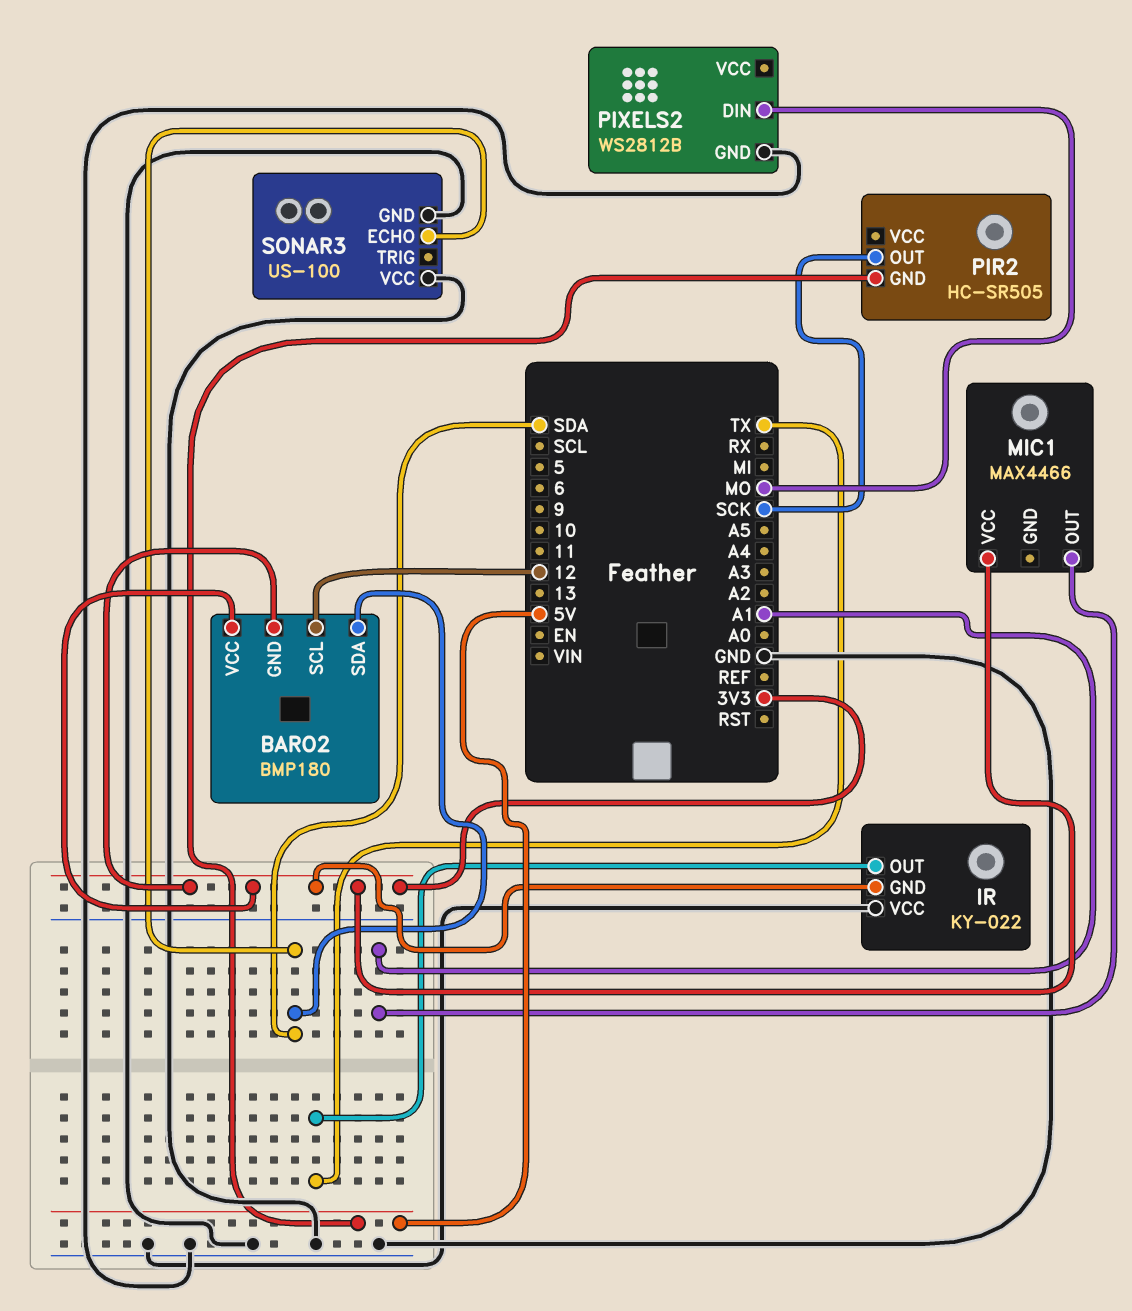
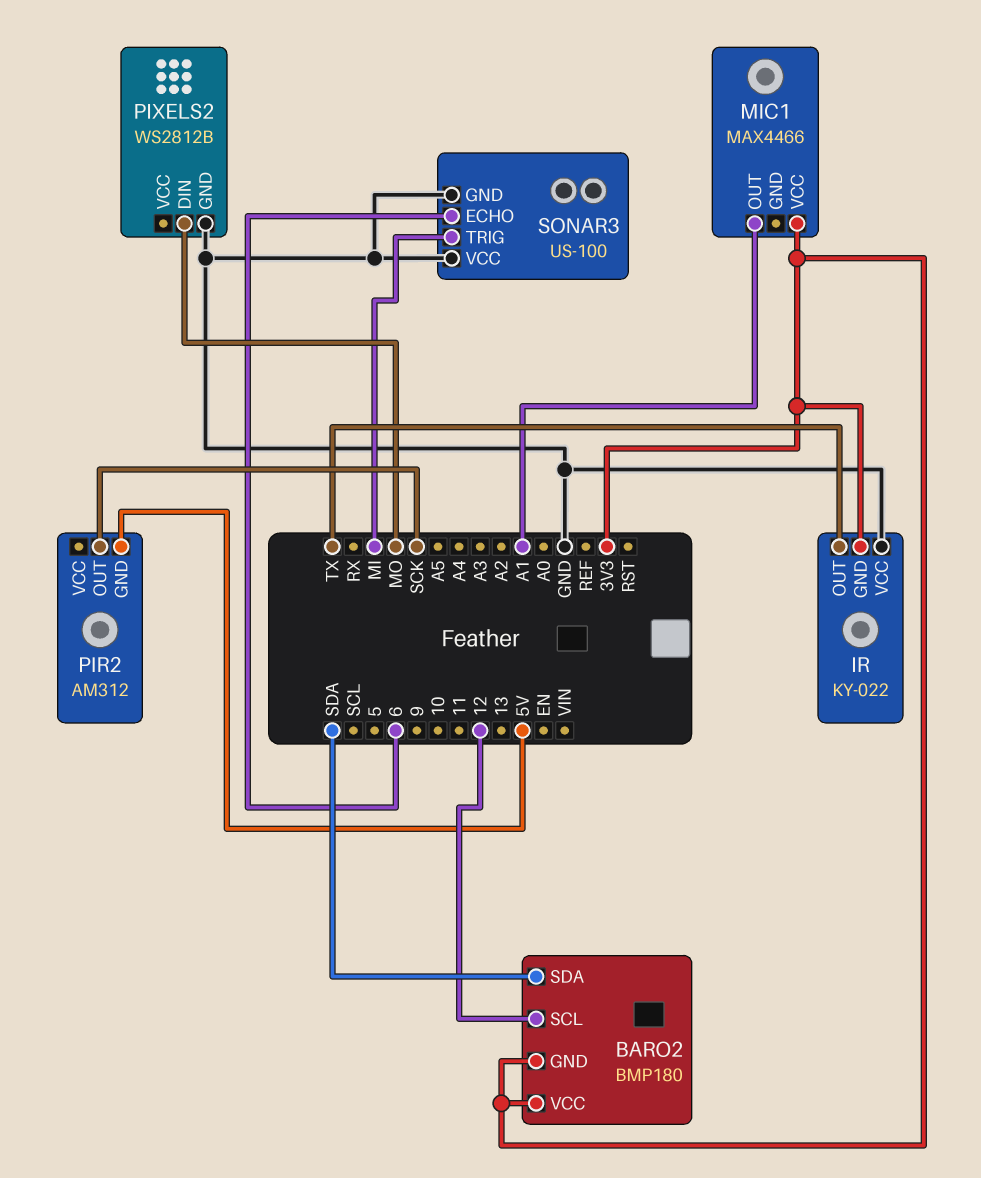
PIR2: HC-SR505 -> AM312
SONAR3 pin ECHO: SDA -> 6
SONAR3 pin TRIG: none -> MI

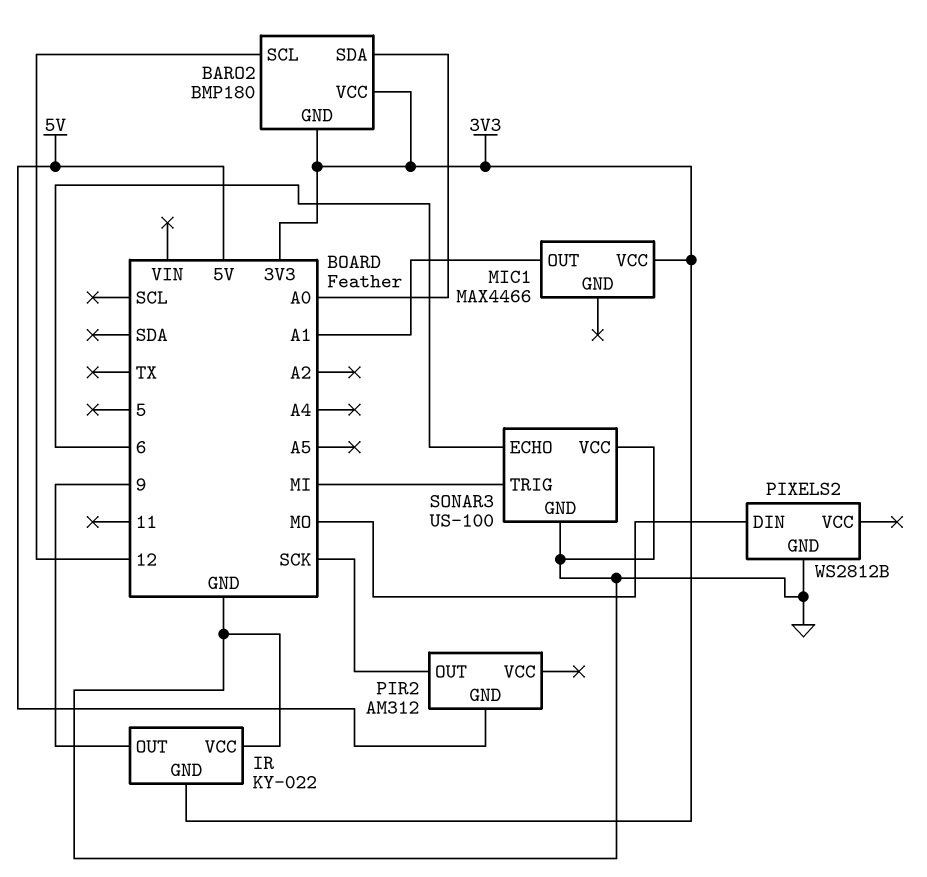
BARO2 pin SDA: SDA -> A0
IR pin OUT: TX -> 9

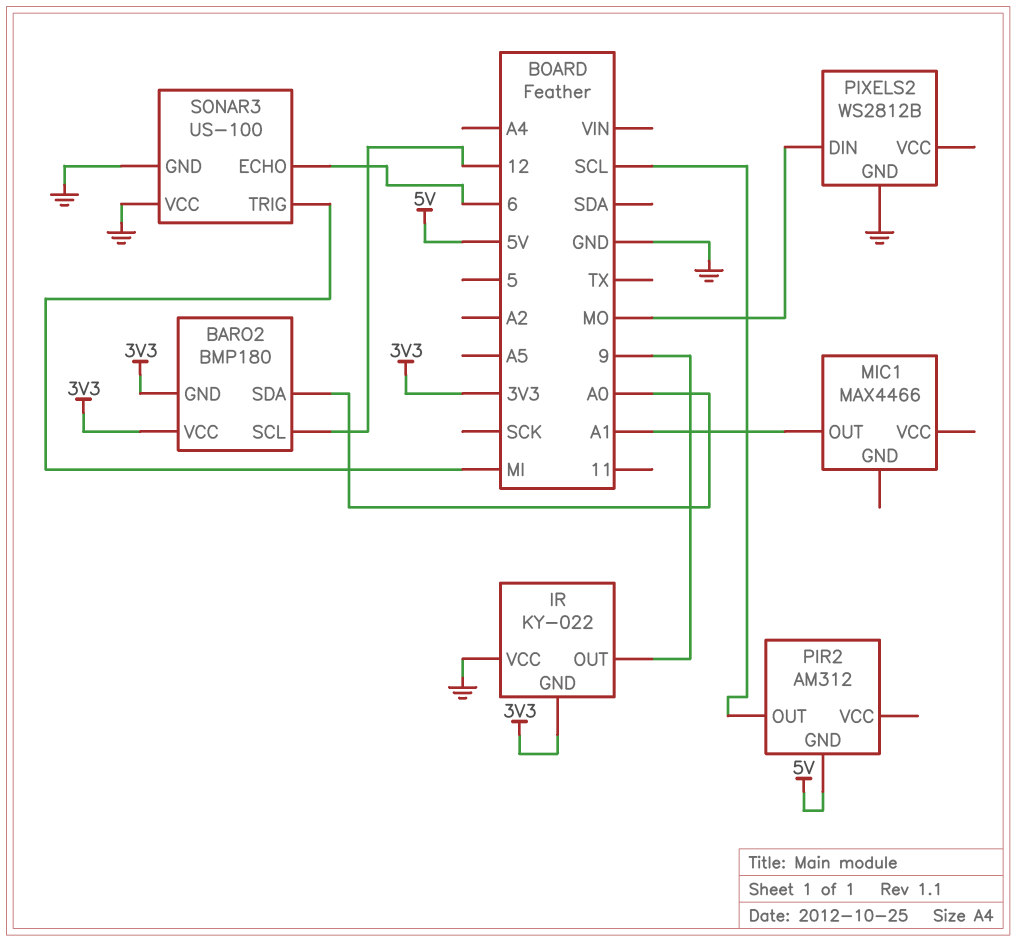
MIC1 pin VCC: 3V3 -> none
PIR2 pin OUT: SCK -> SCL

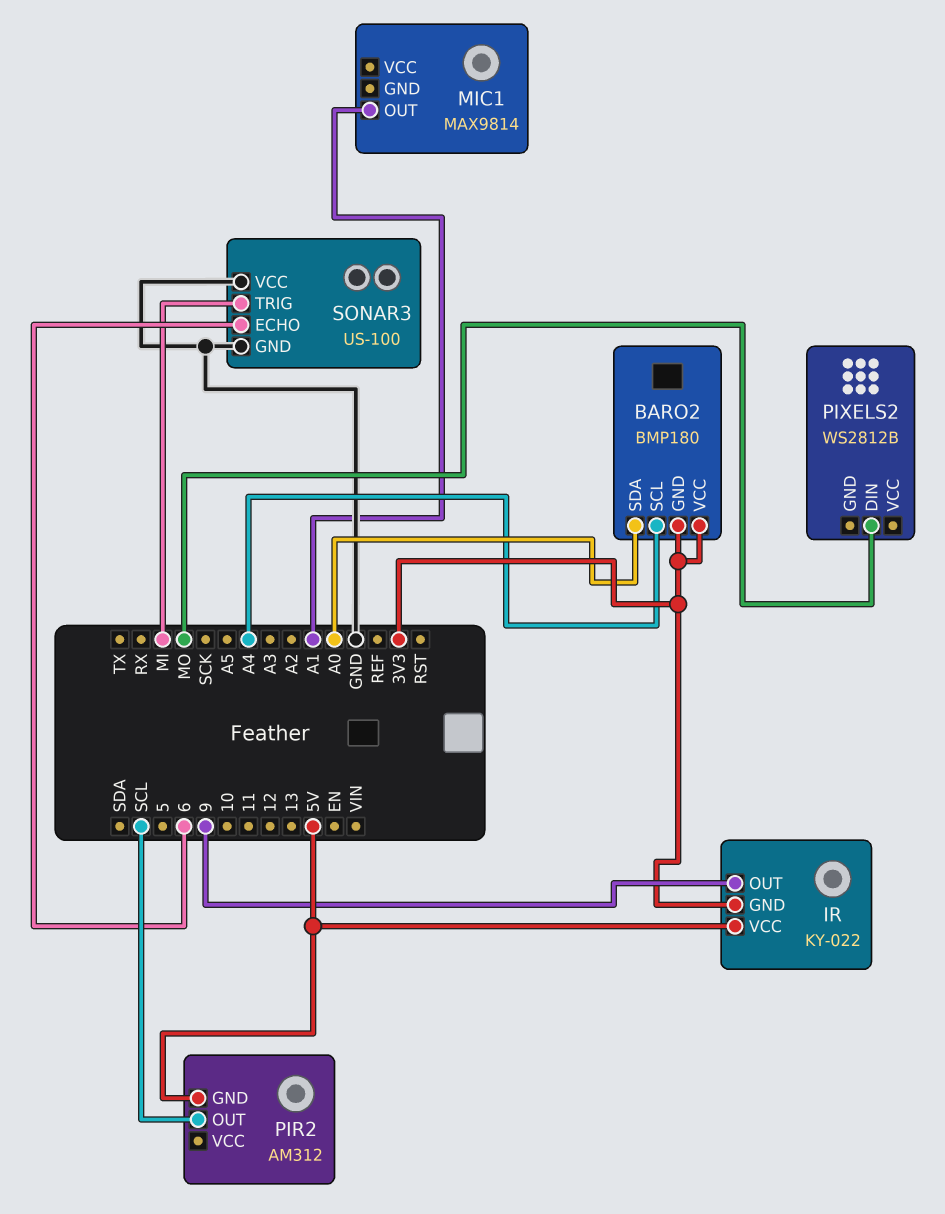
BARO2 pin SCL: 12 -> A4
IR pin VCC: GND -> 5V
MIC1: MAX4466 -> MAX9814
PIXELS2 pin GND: GND -> none

